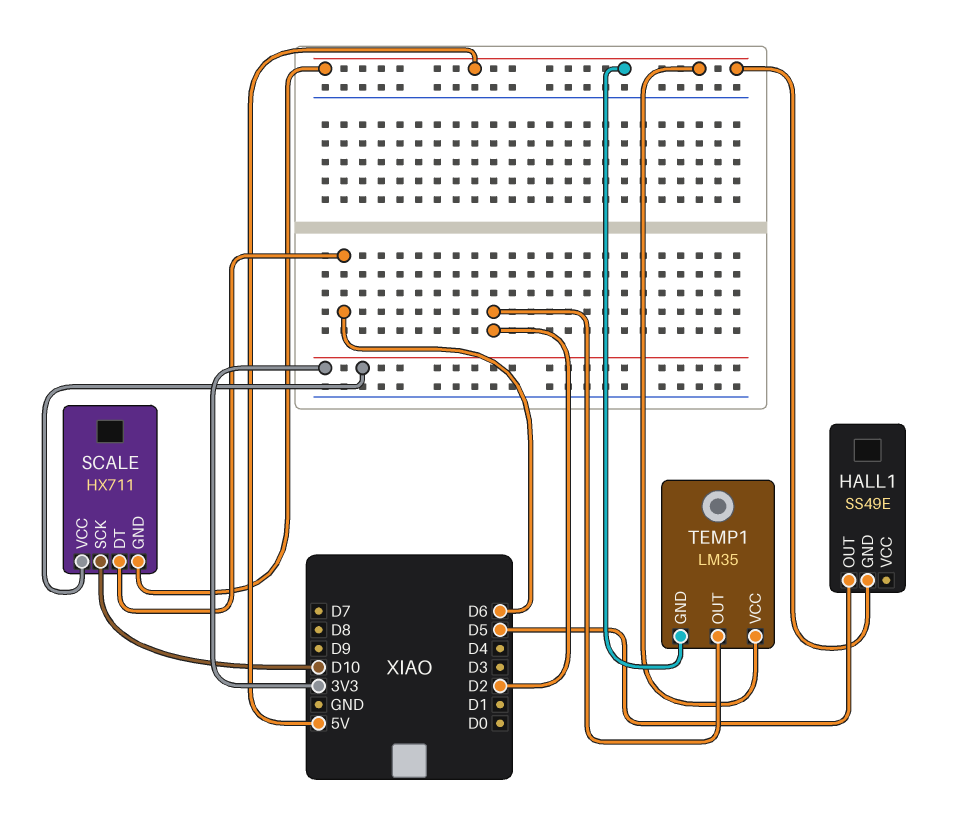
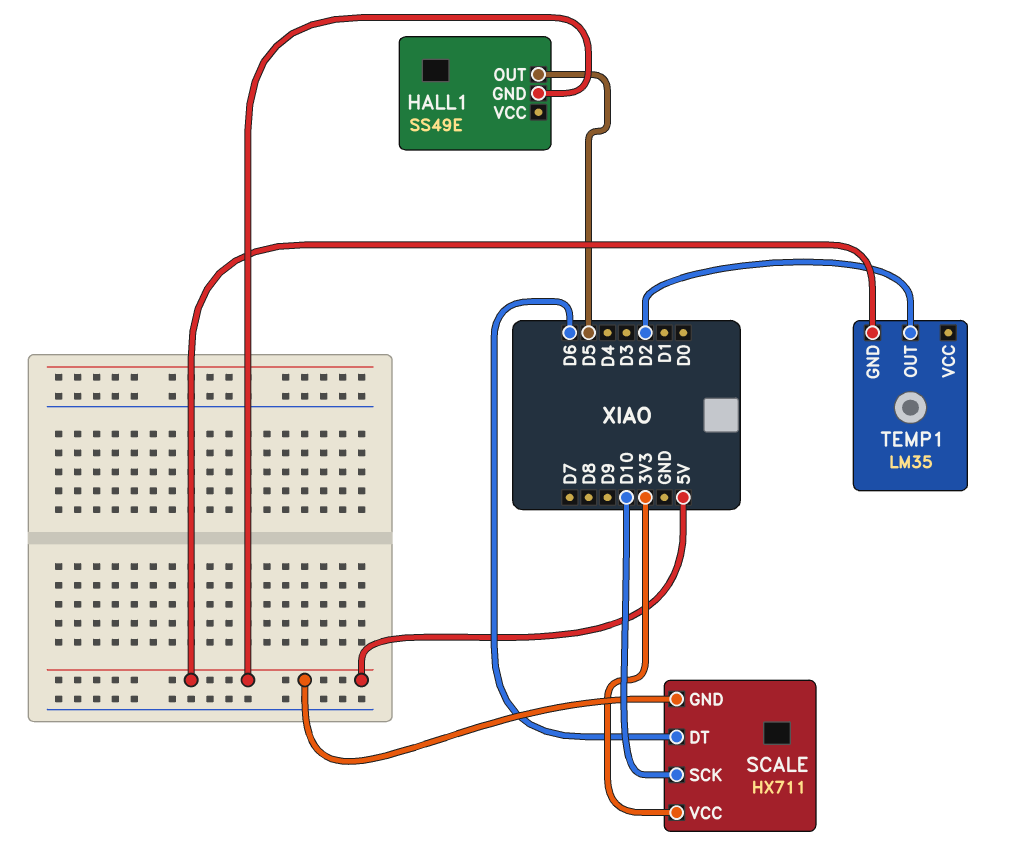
TEMP1 pin VCC: 5V -> none

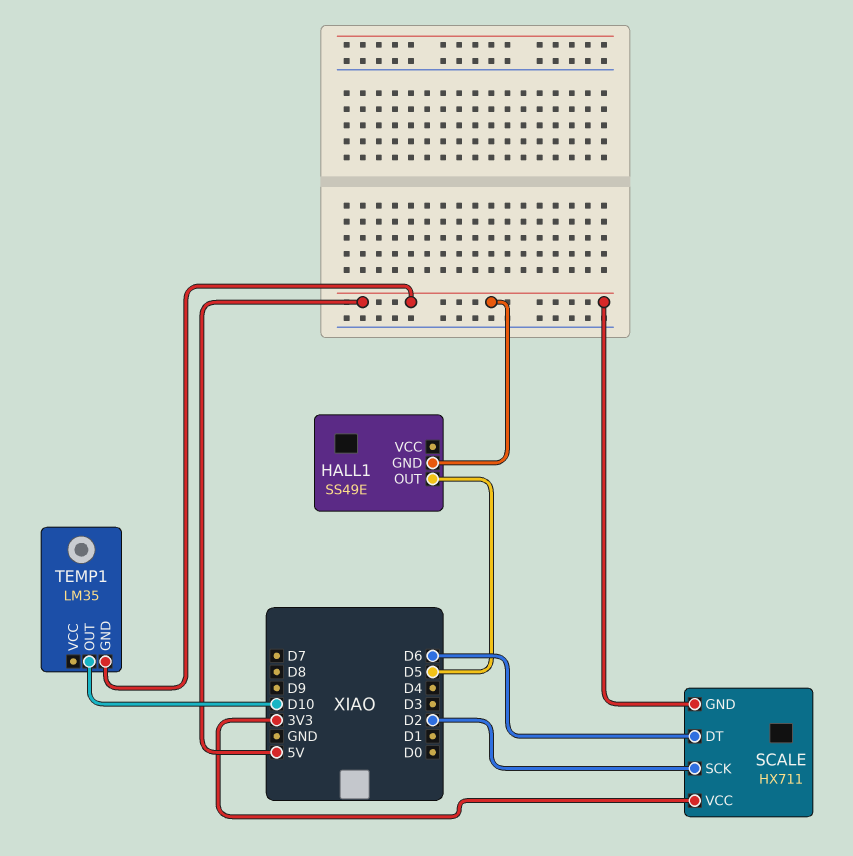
SCALE pin SCK: D10 -> D2
TEMP1 pin OUT: D2 -> D10

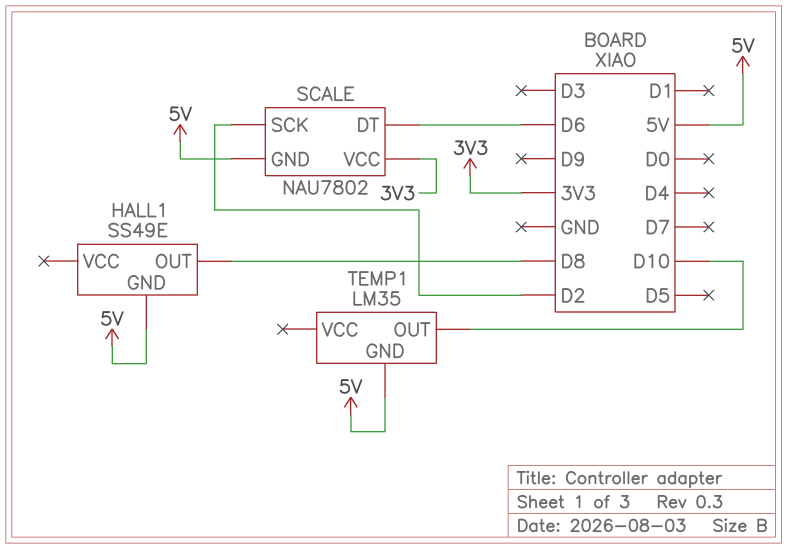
HALL1 pin OUT: D5 -> D8
SCALE: HX711 -> NAU7802

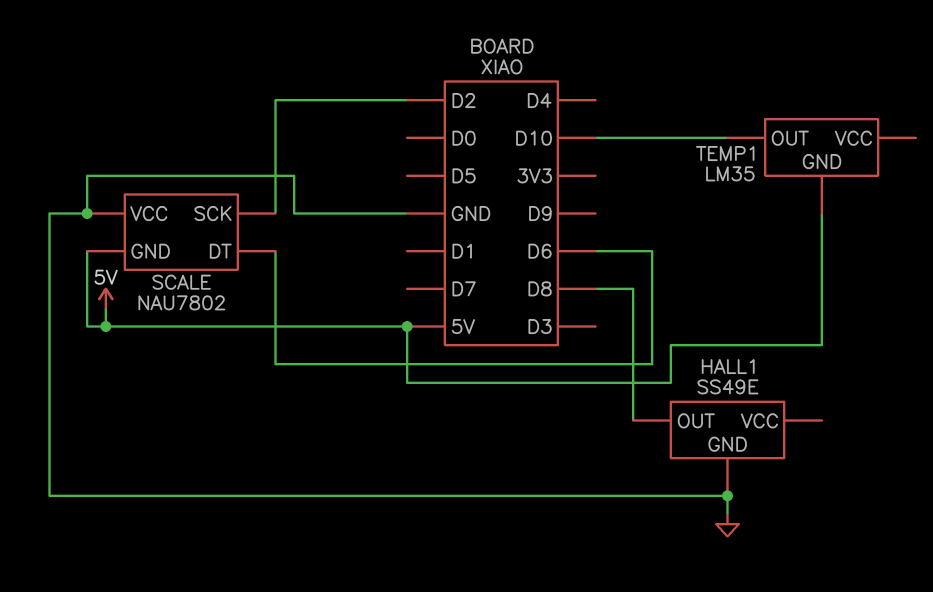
HALL1 pin GND: 5V -> GND
SCALE pin VCC: 3V3 -> GND

